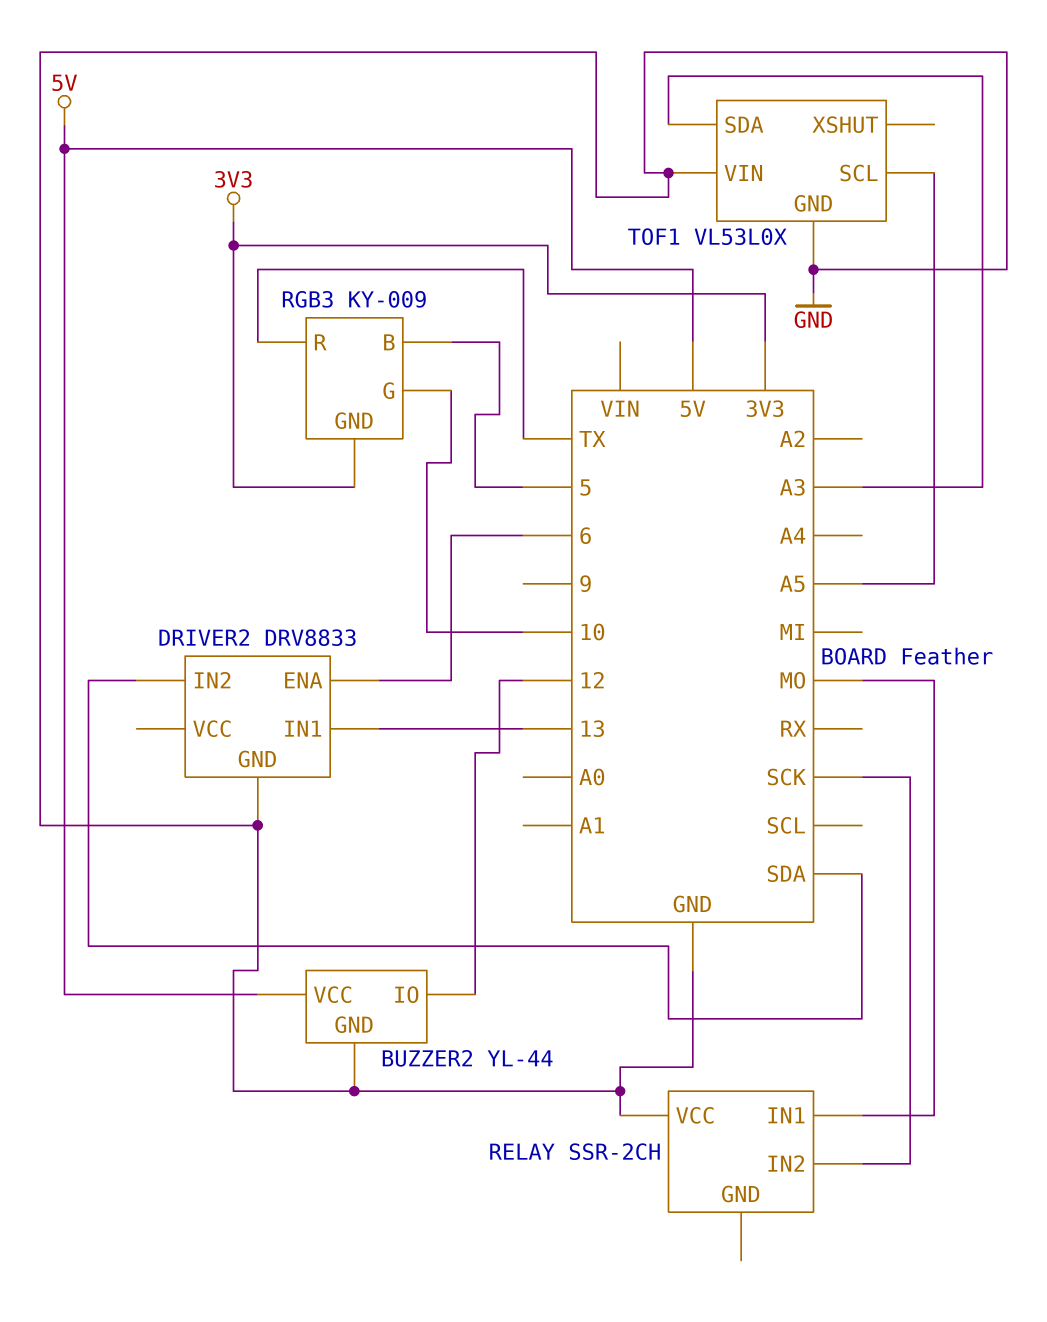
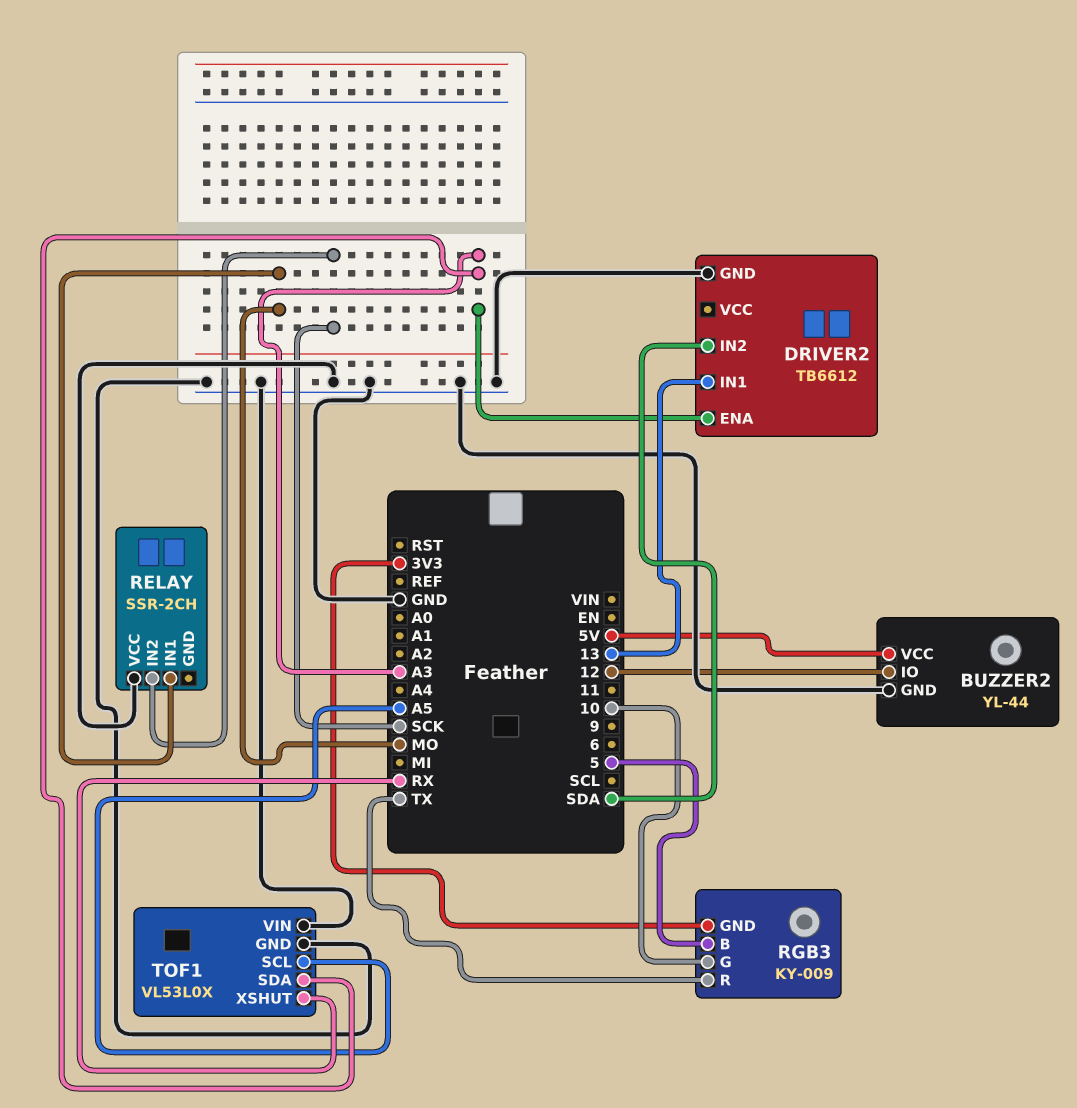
DRIVER2: DRV8833 -> TB6612
DRIVER2 pin ENA: 6 -> A3
TOF1 pin XSHUT: none -> RX

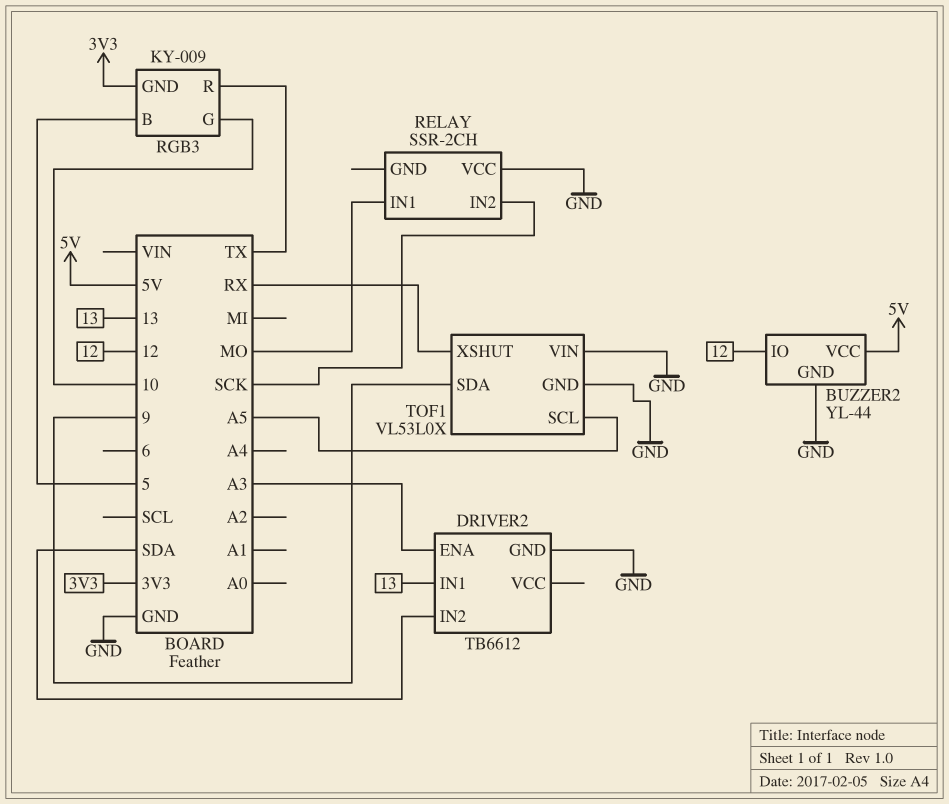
TOF1 pin SDA: A3 -> 9

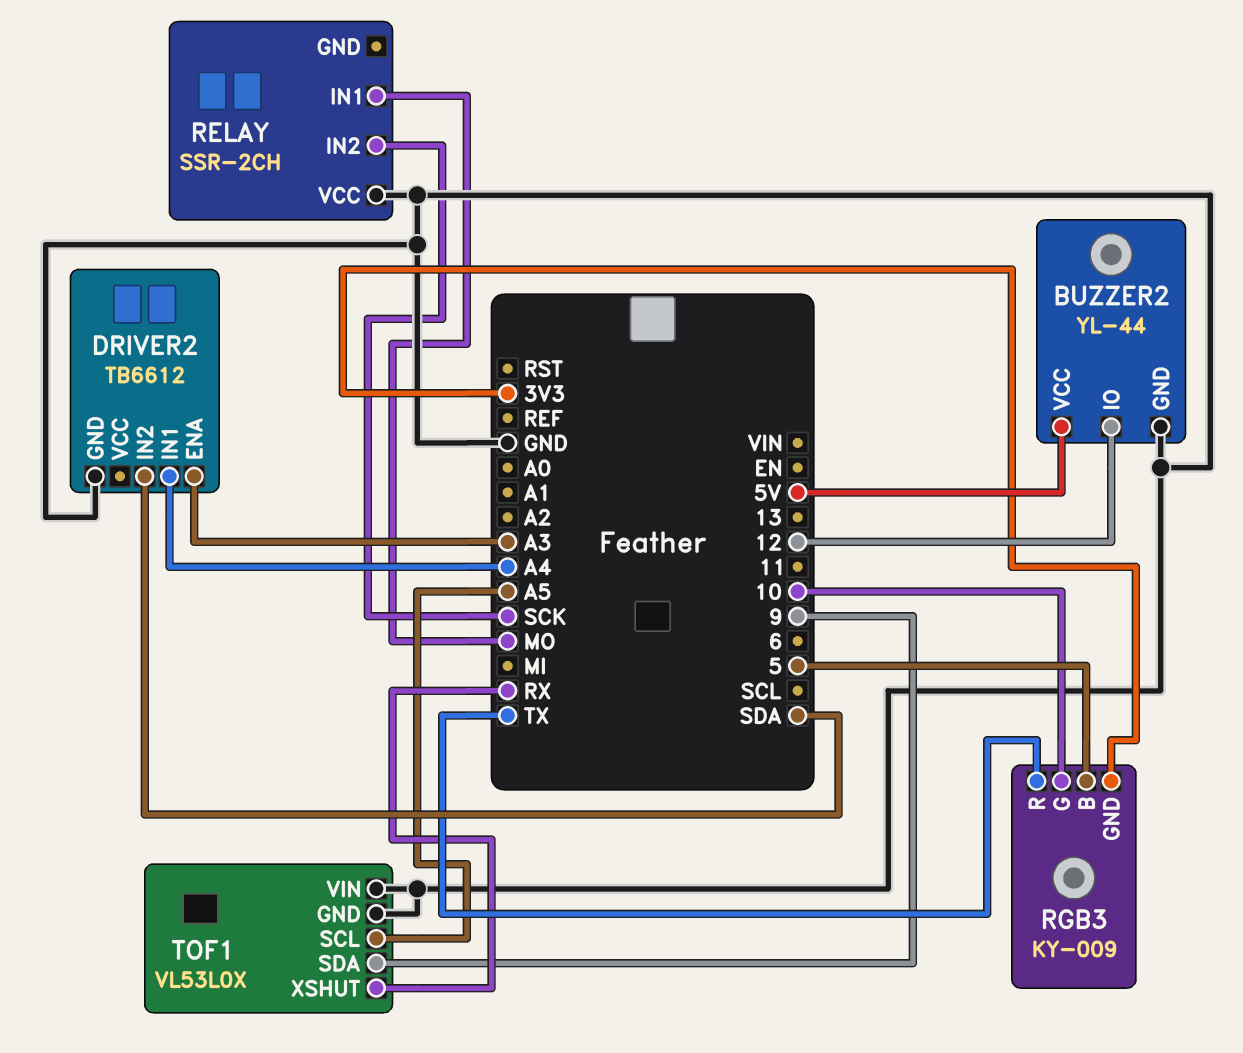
DRIVER2 pin IN1: 13 -> A4

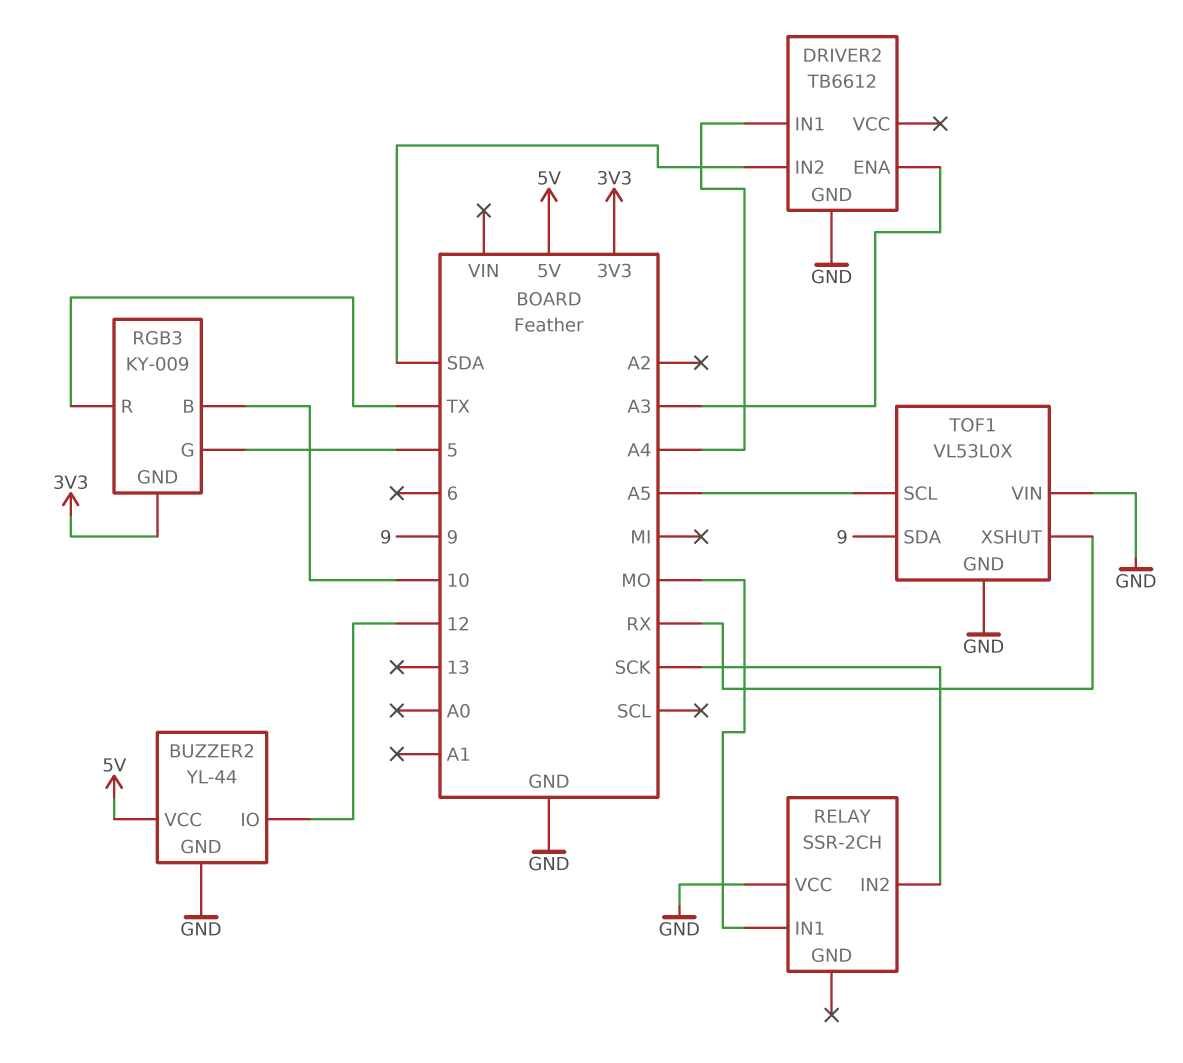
RGB3 pin B: 5 -> 10
RGB3 pin G: 10 -> 5

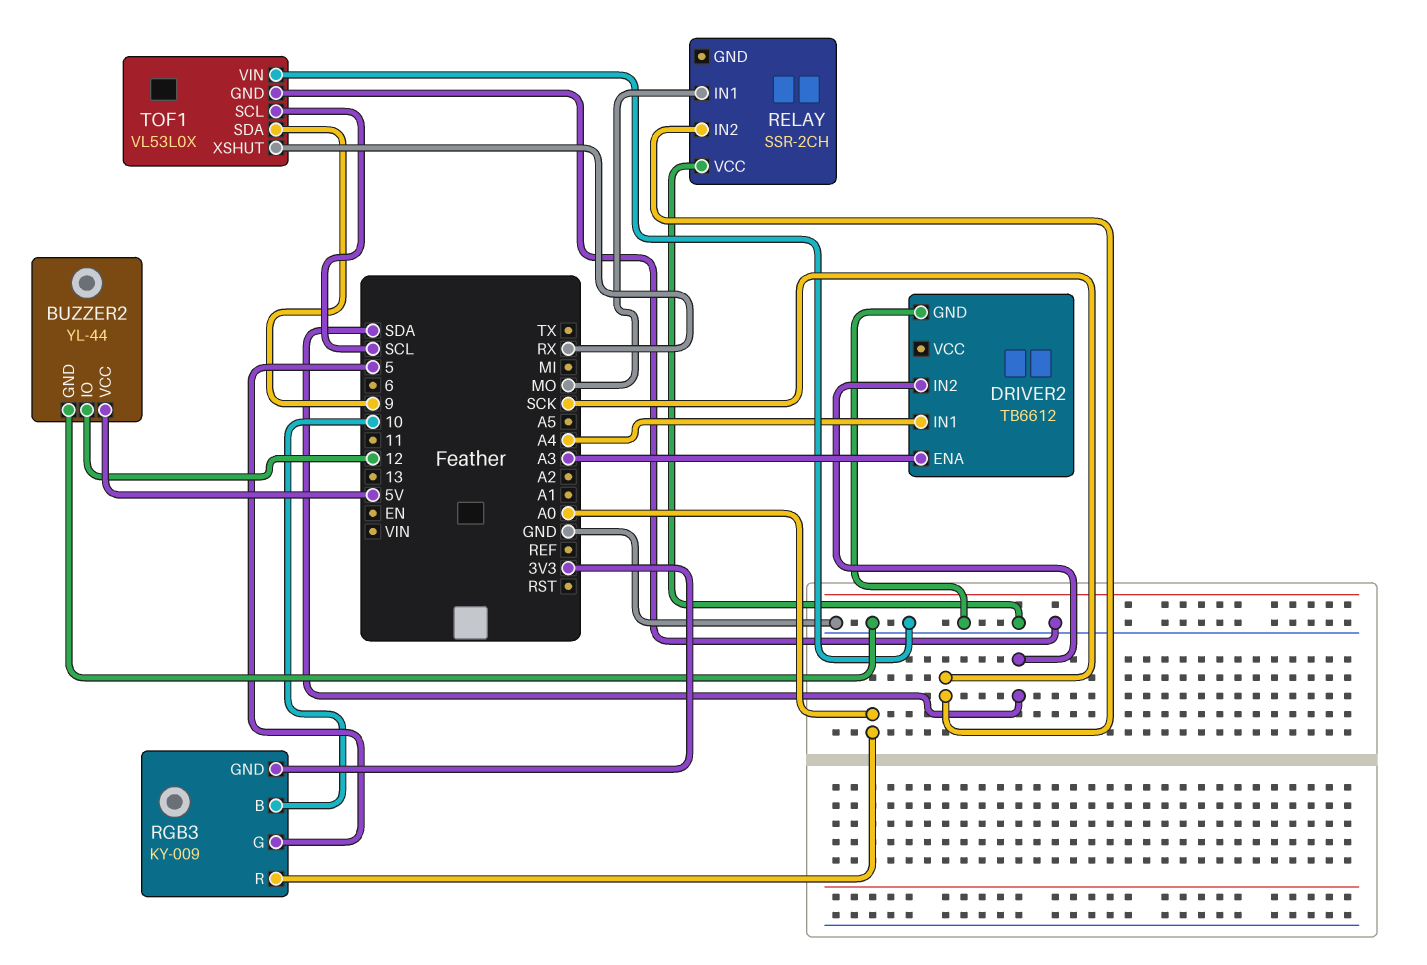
RGB3 pin R: TX -> A0
TOF1 pin SCL: A5 -> SCL

